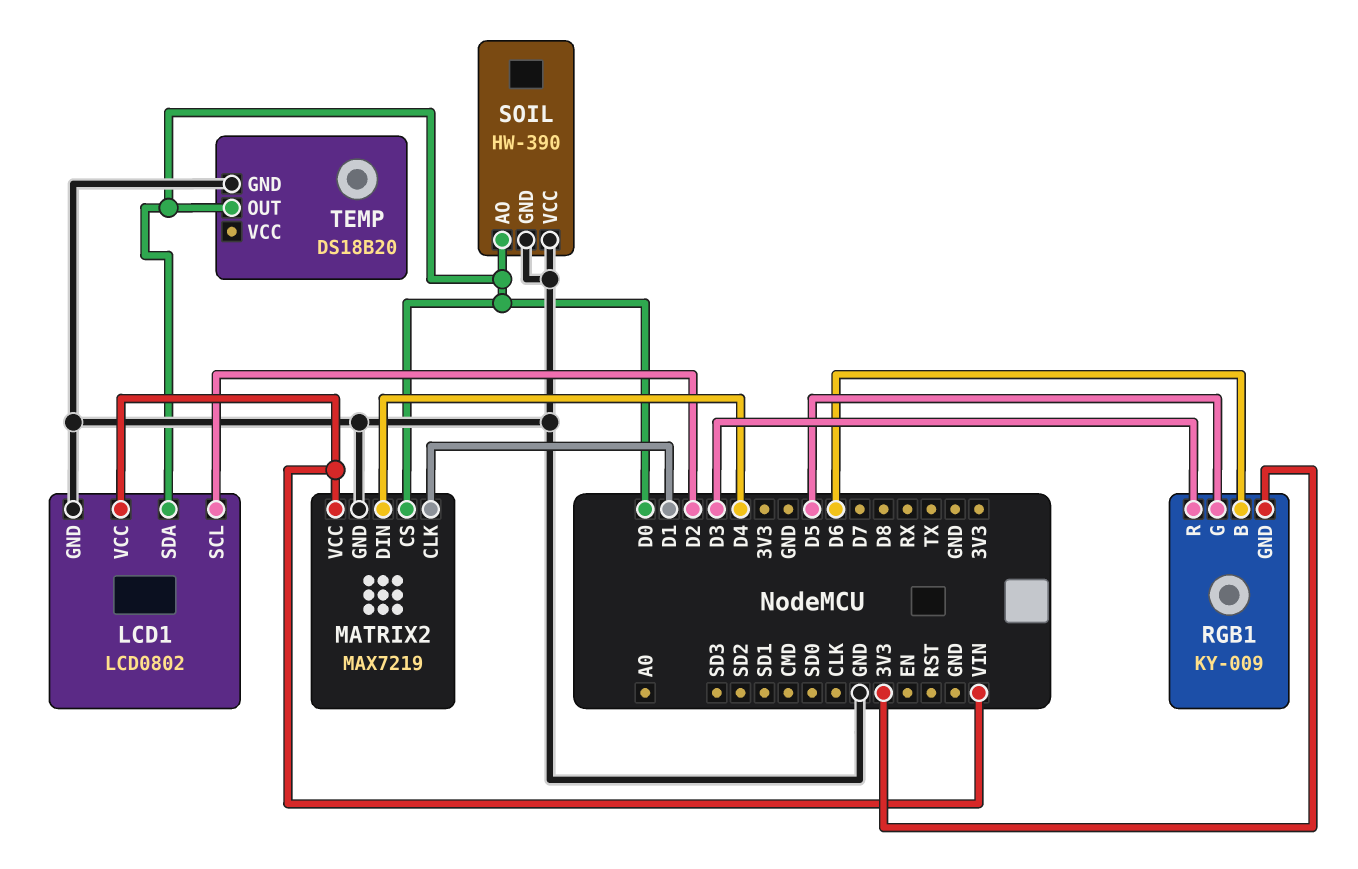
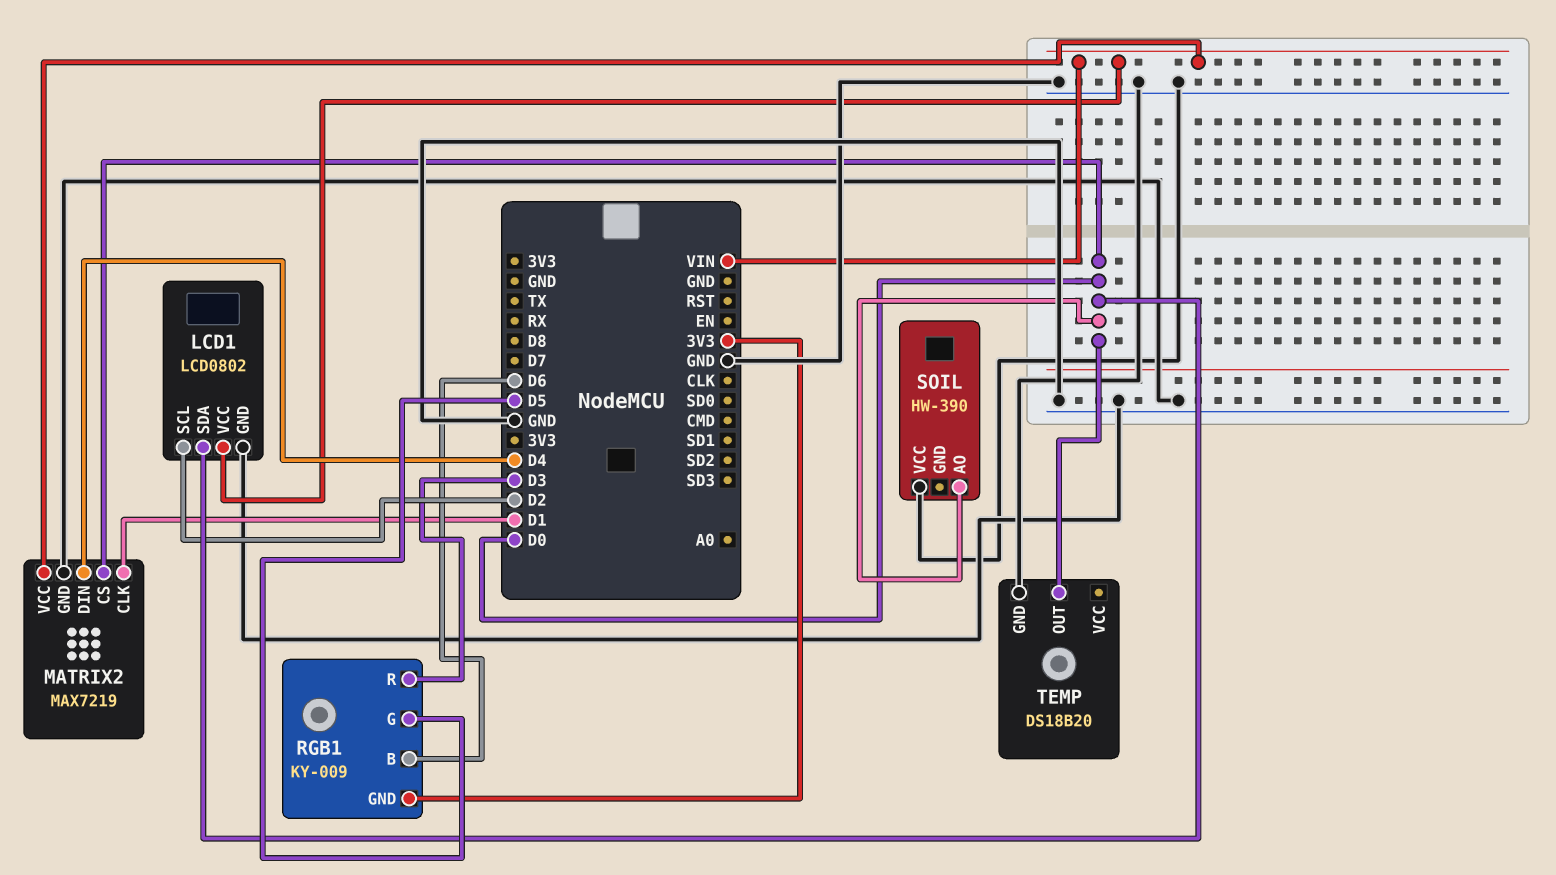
SOIL pin GND: GND -> none

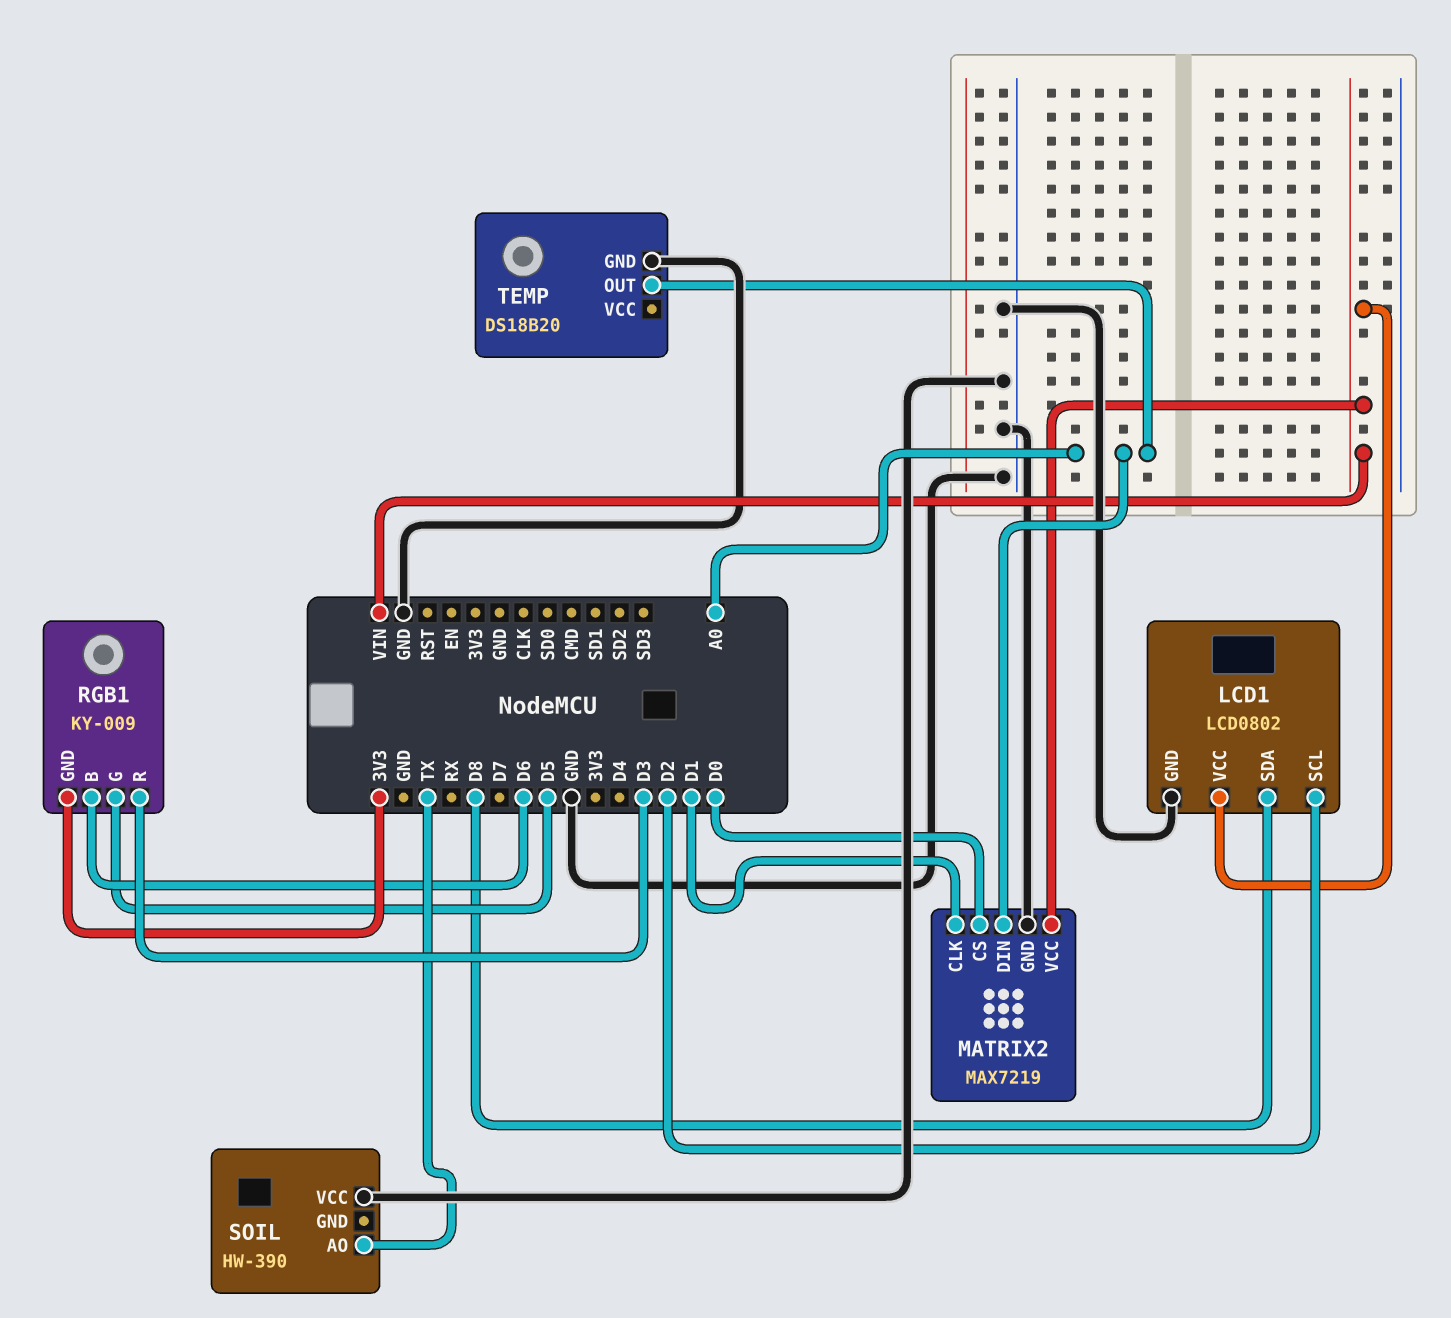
LCD1 pin SDA: D0 -> D8
MATRIX2 pin DIN: D4 -> A0
SOIL pin AO: D0 -> TX
TEMP pin OUT: D0 -> A0

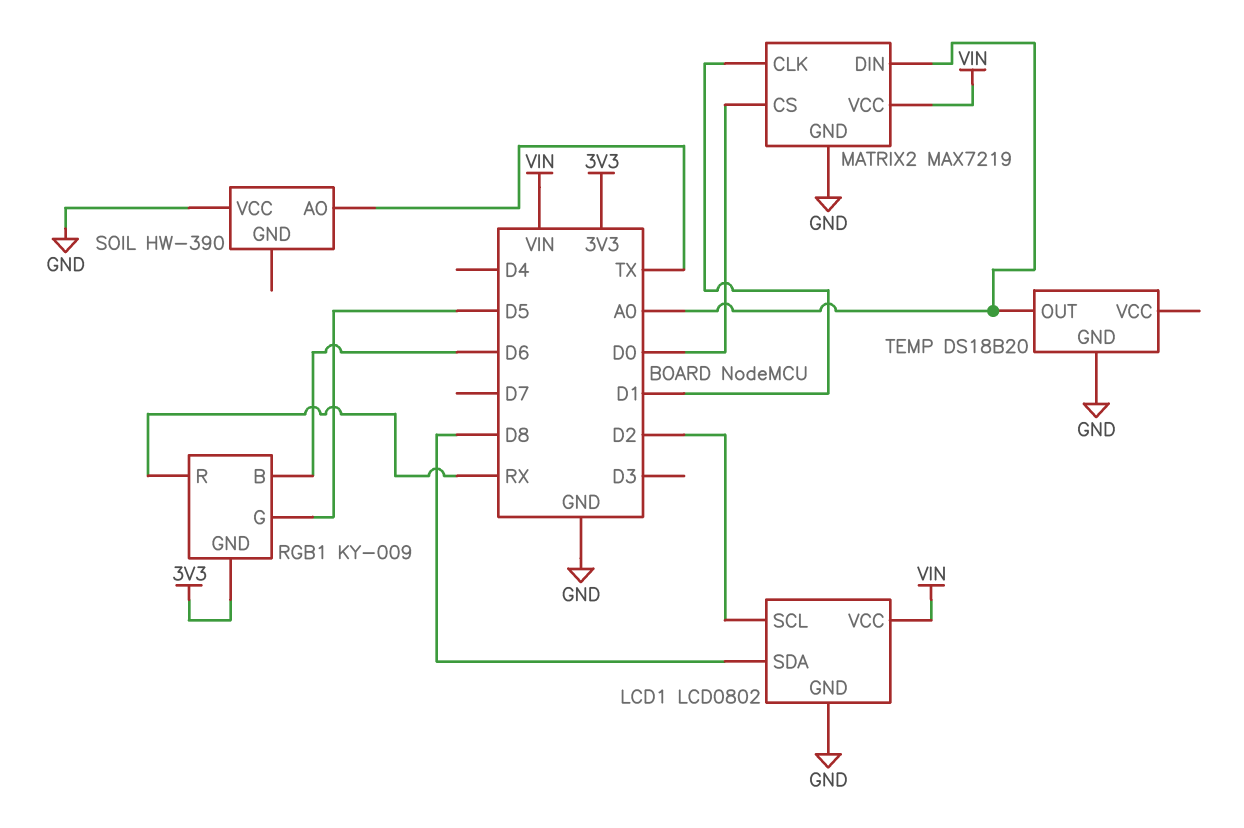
RGB1 pin R: D3 -> RX

